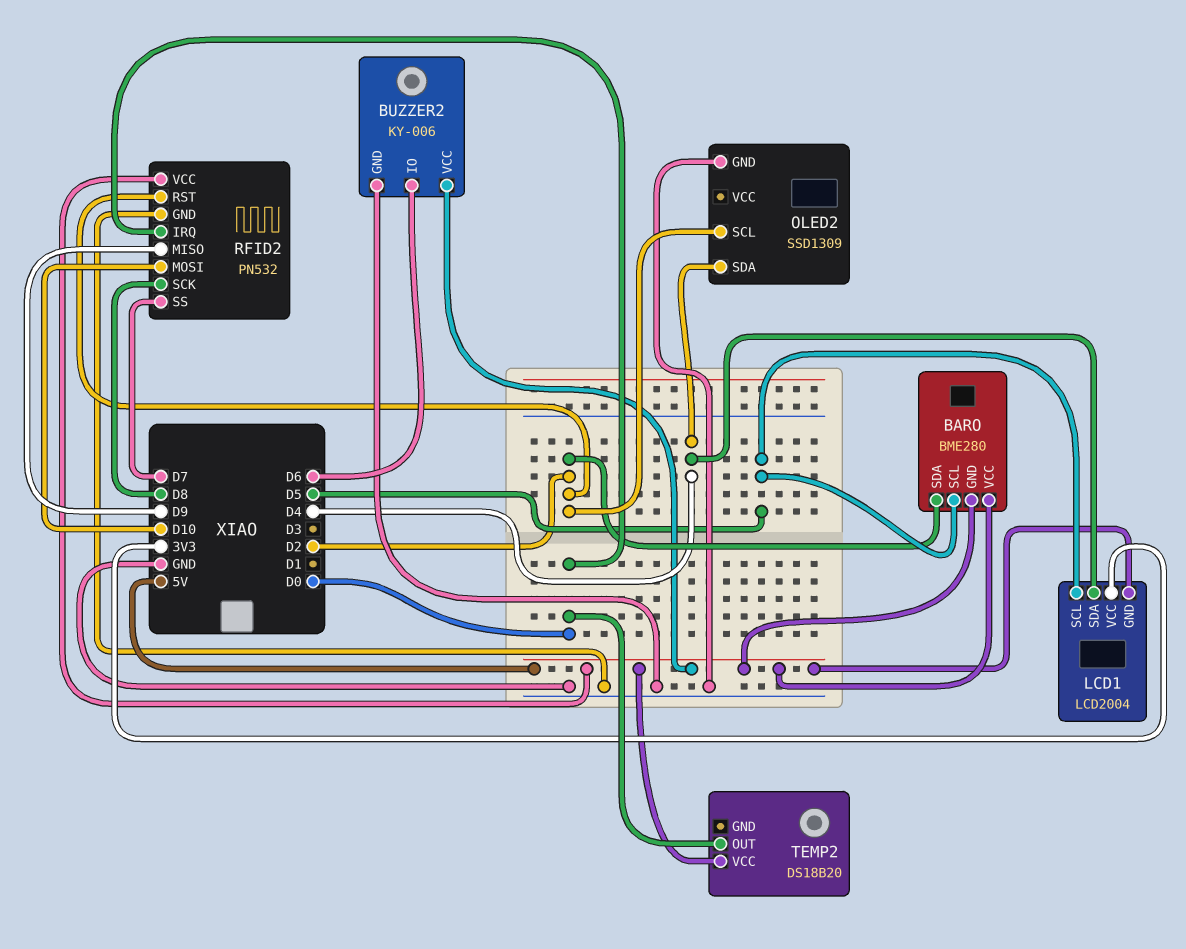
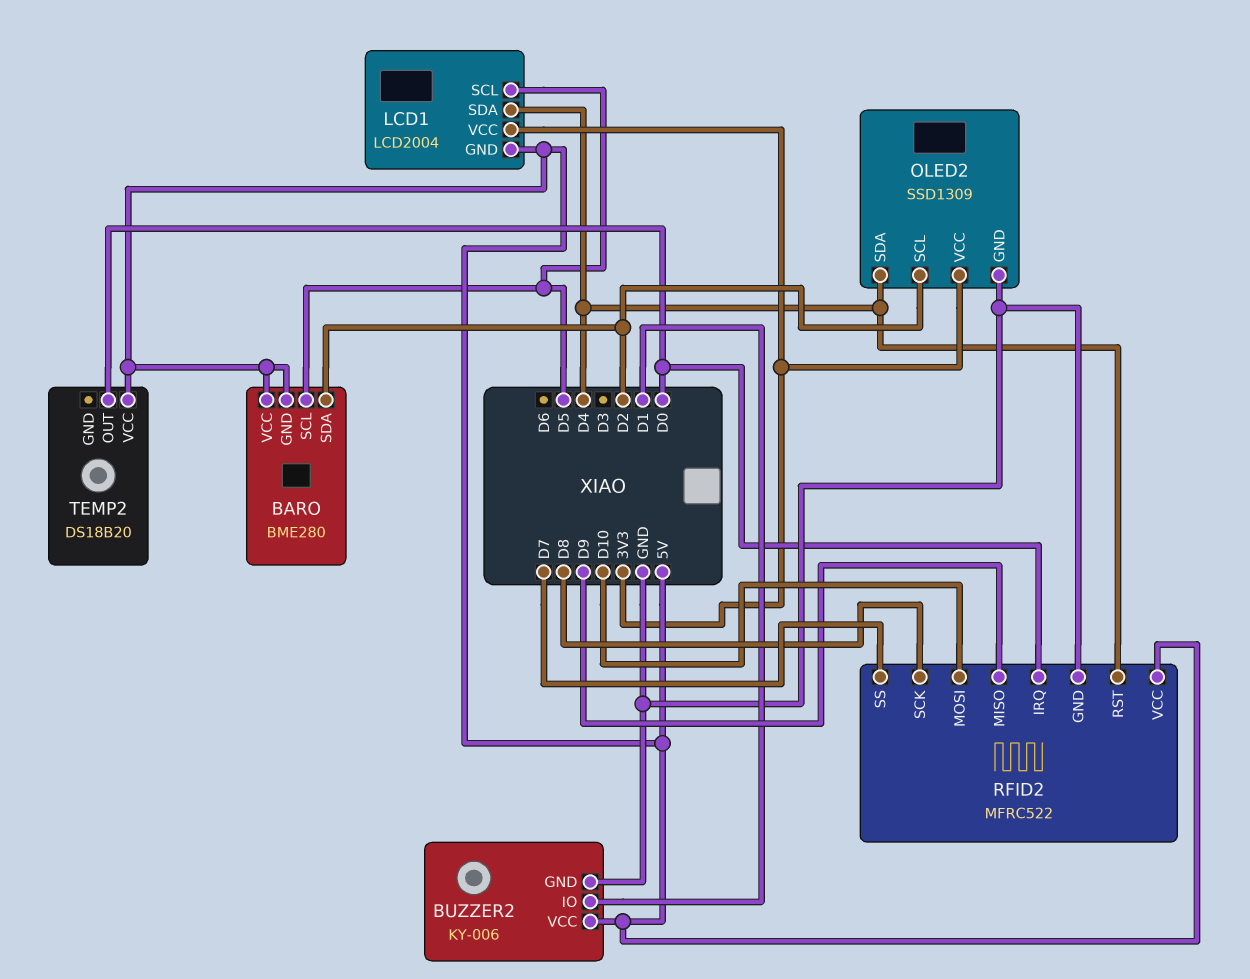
BUZZER2 pin IO: D6 -> D1
OLED2 pin VCC: none -> 3V3
RFID2: PN532 -> MFRC522
RFID2 pin RST: D2 -> D4

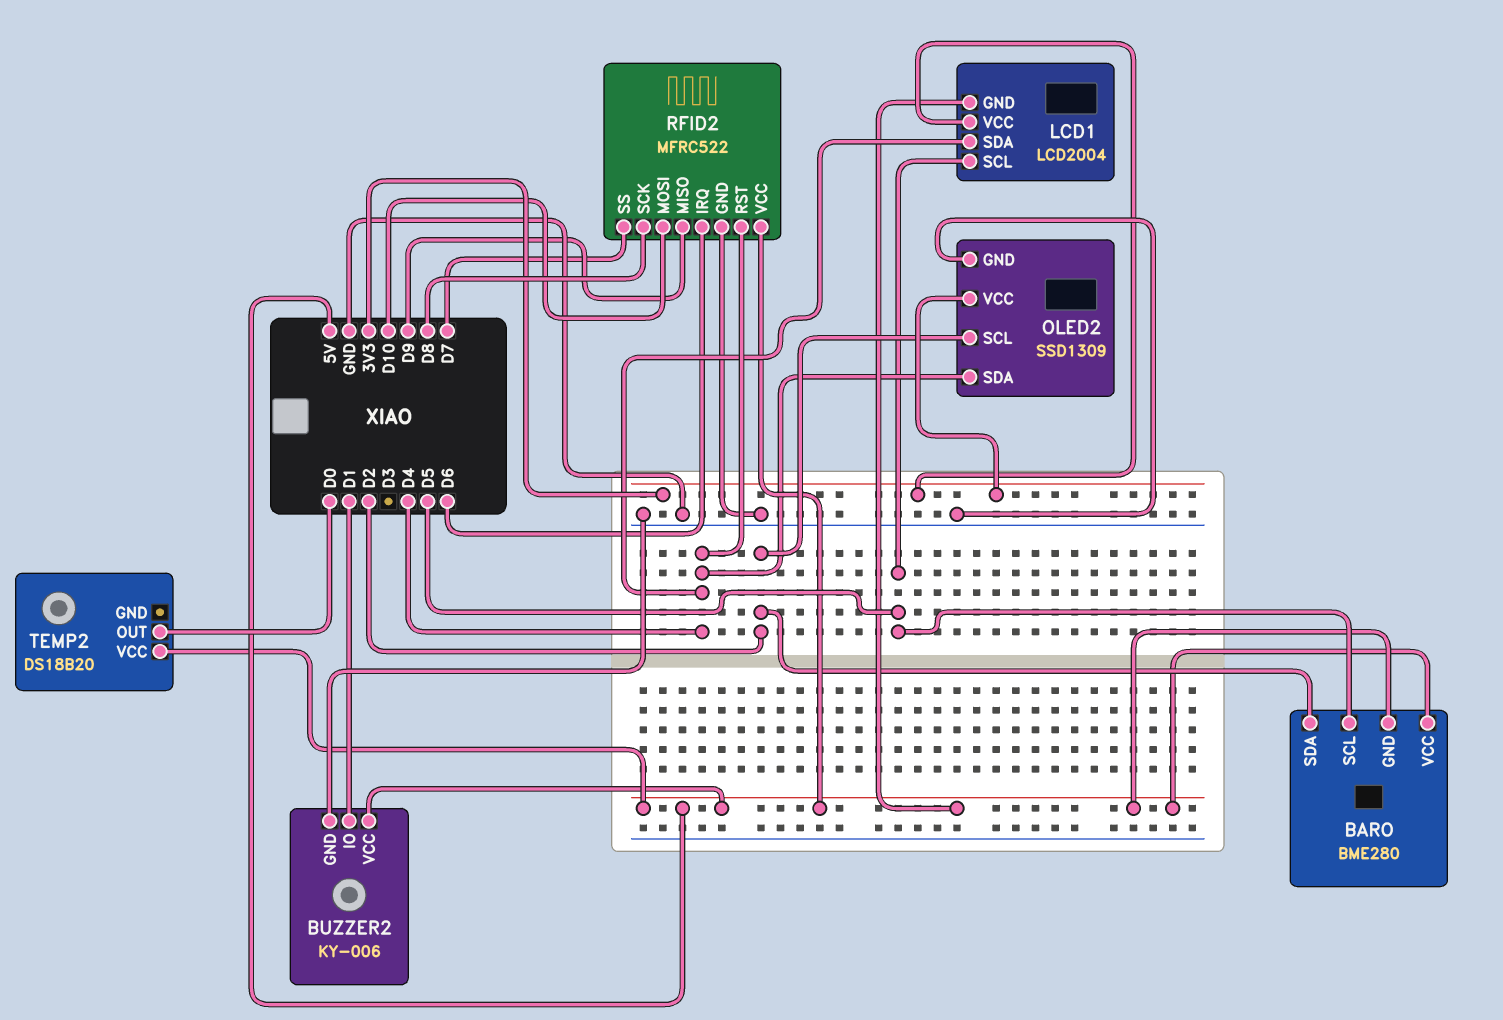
RFID2 pin IRQ: D0 -> D6

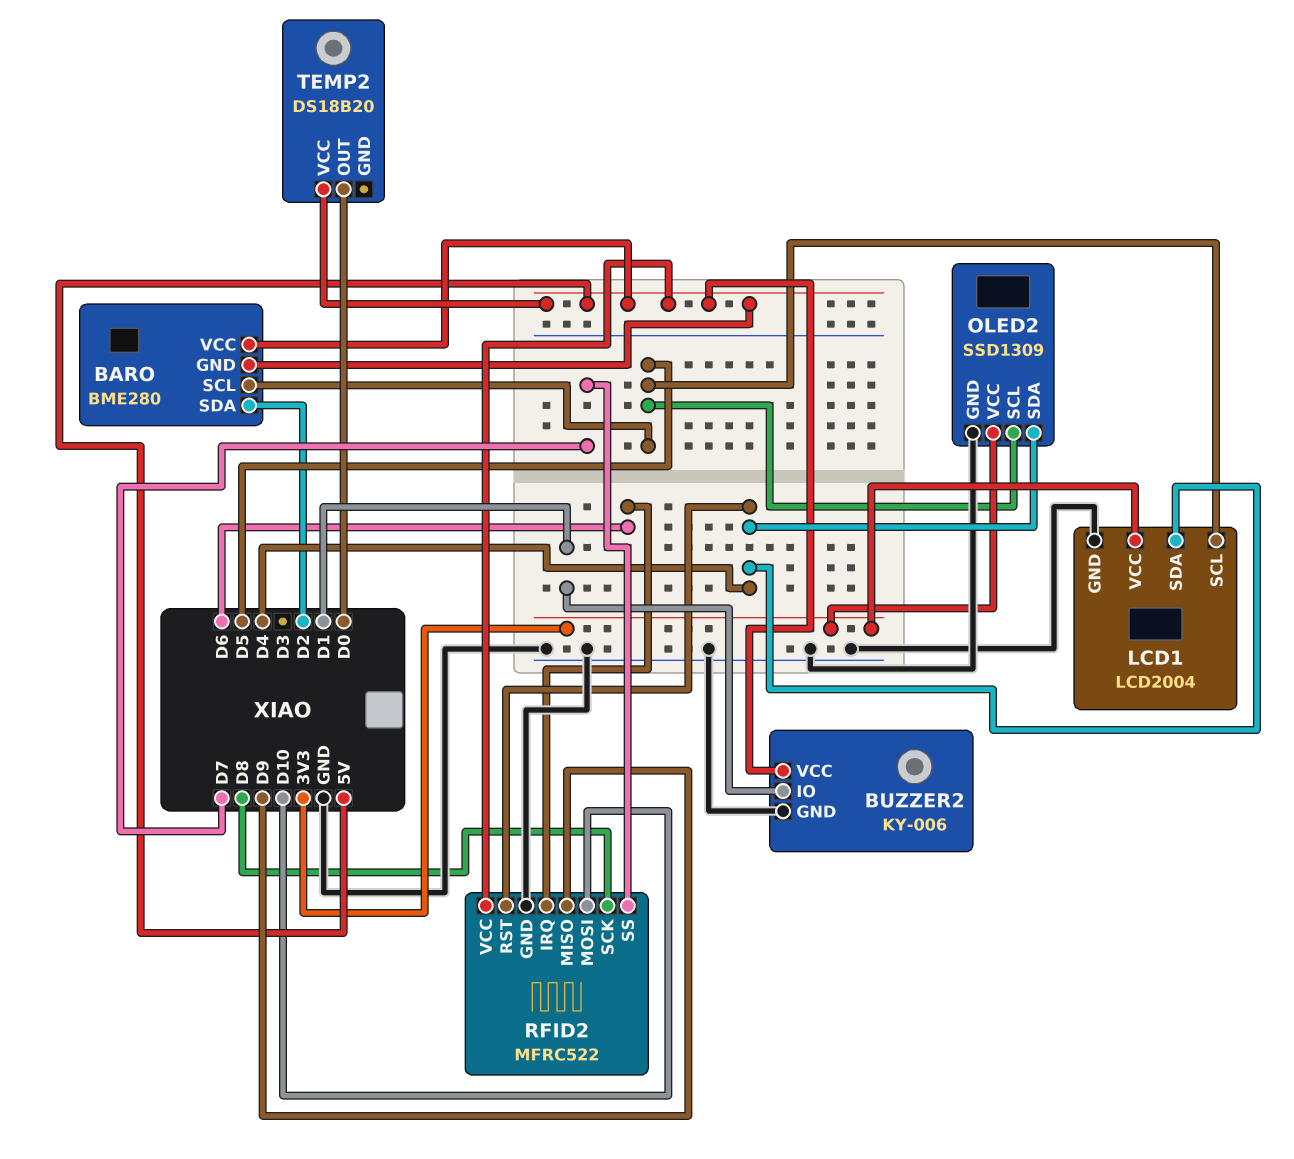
LCD1 pin GND: 5V -> GND
OLED2 pin SCL: D2 -> D5

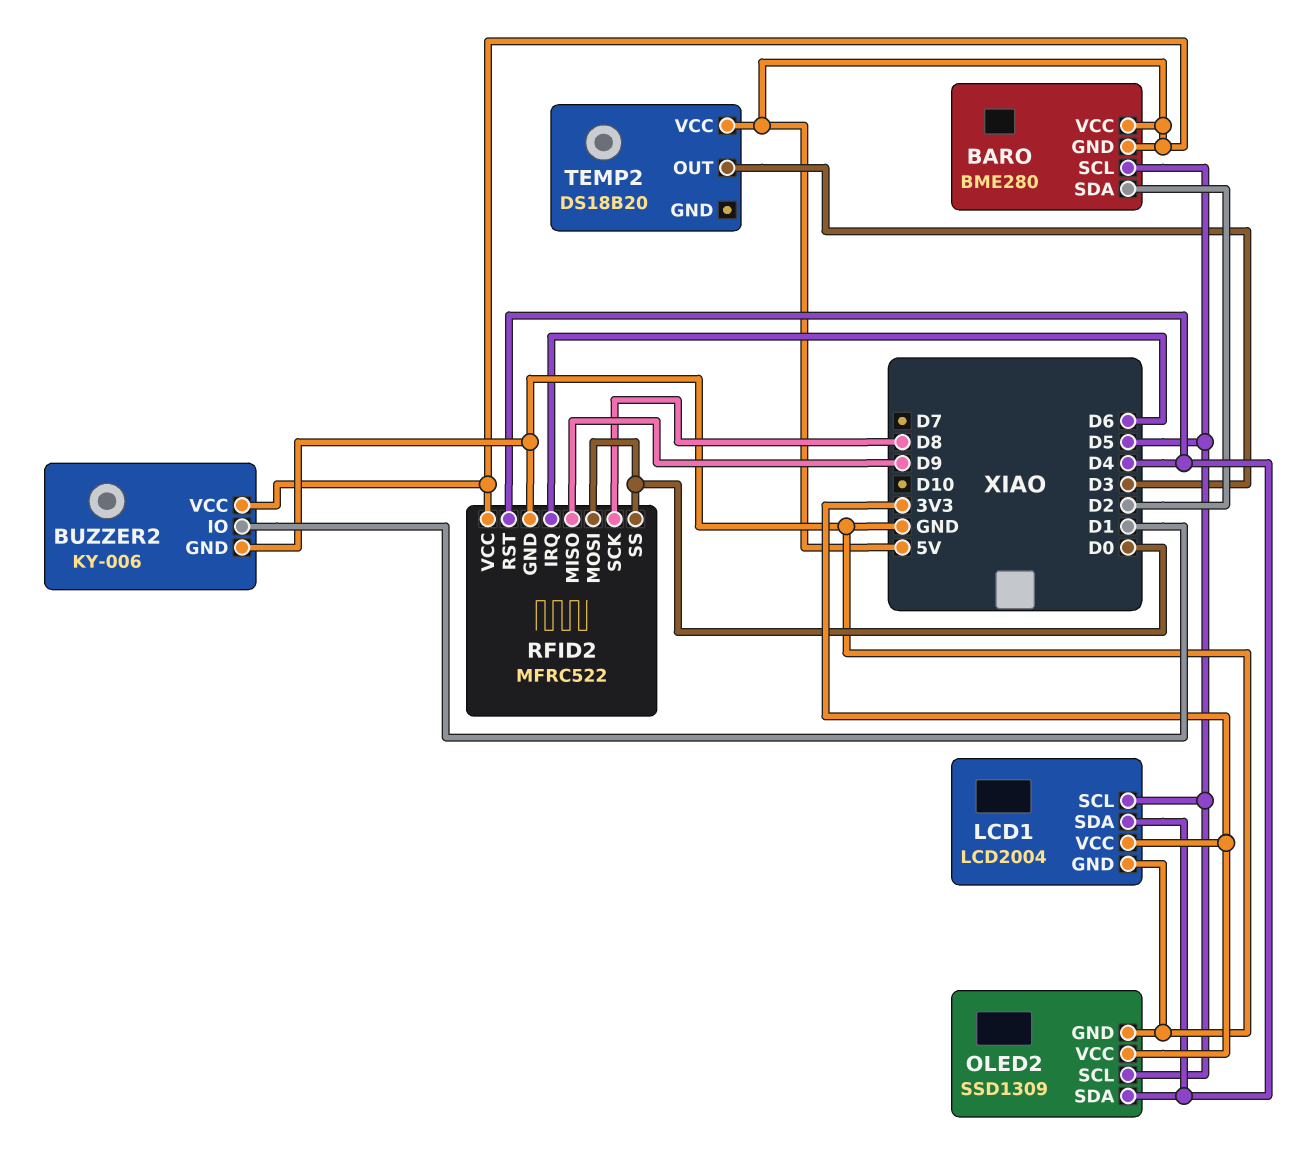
RFID2 pin MOSI: D10 -> D0
RFID2 pin SS: D7 -> D0
TEMP2 pin OUT: D0 -> D3

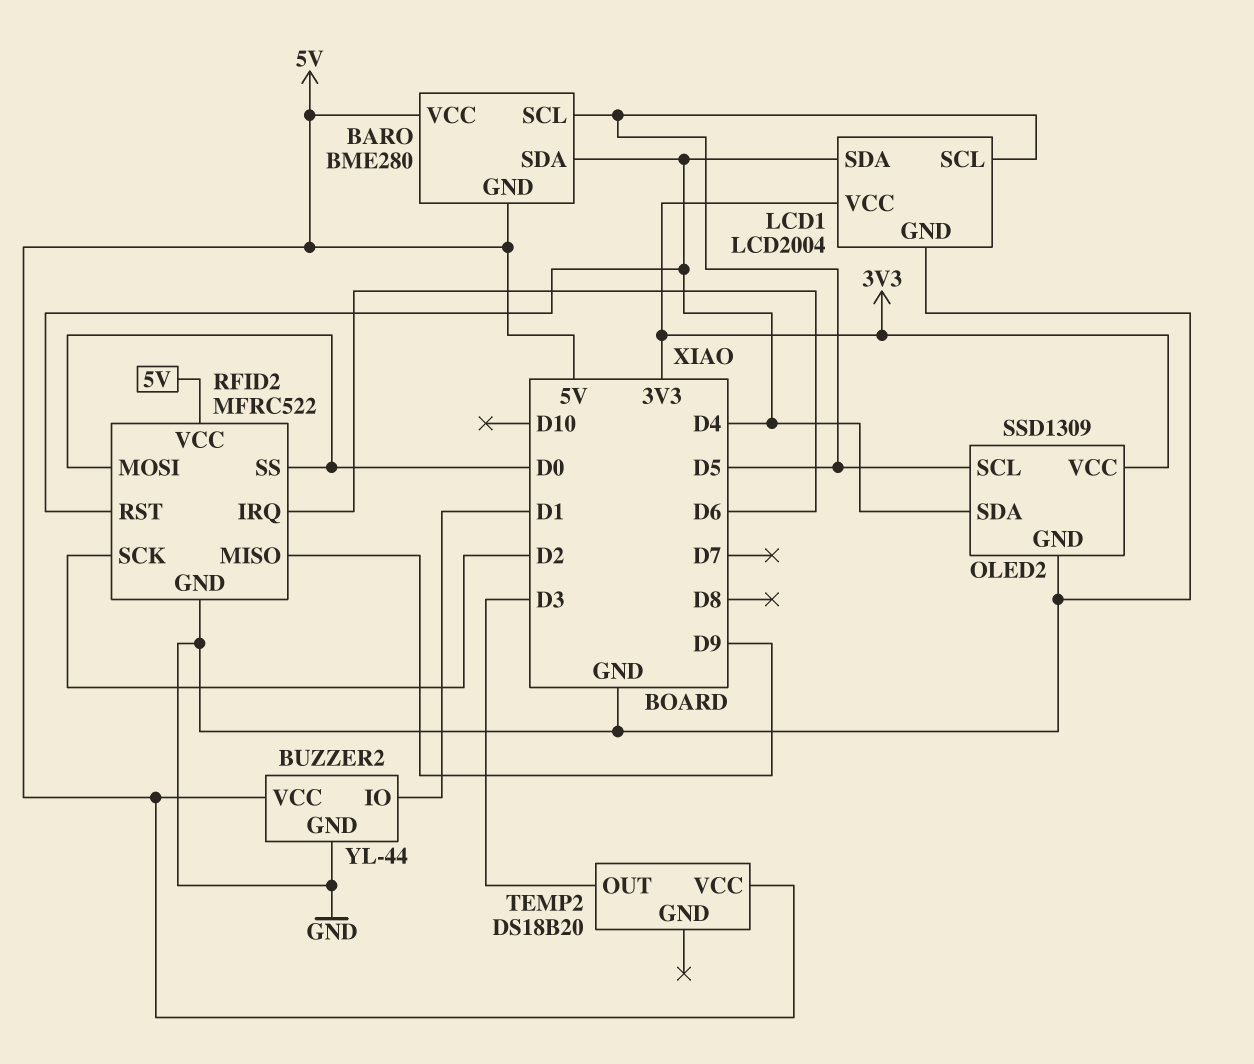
BARO pin SDA: D2 -> D4
BUZZER2: KY-006 -> YL-44
RFID2 pin SCK: D8 -> D2

